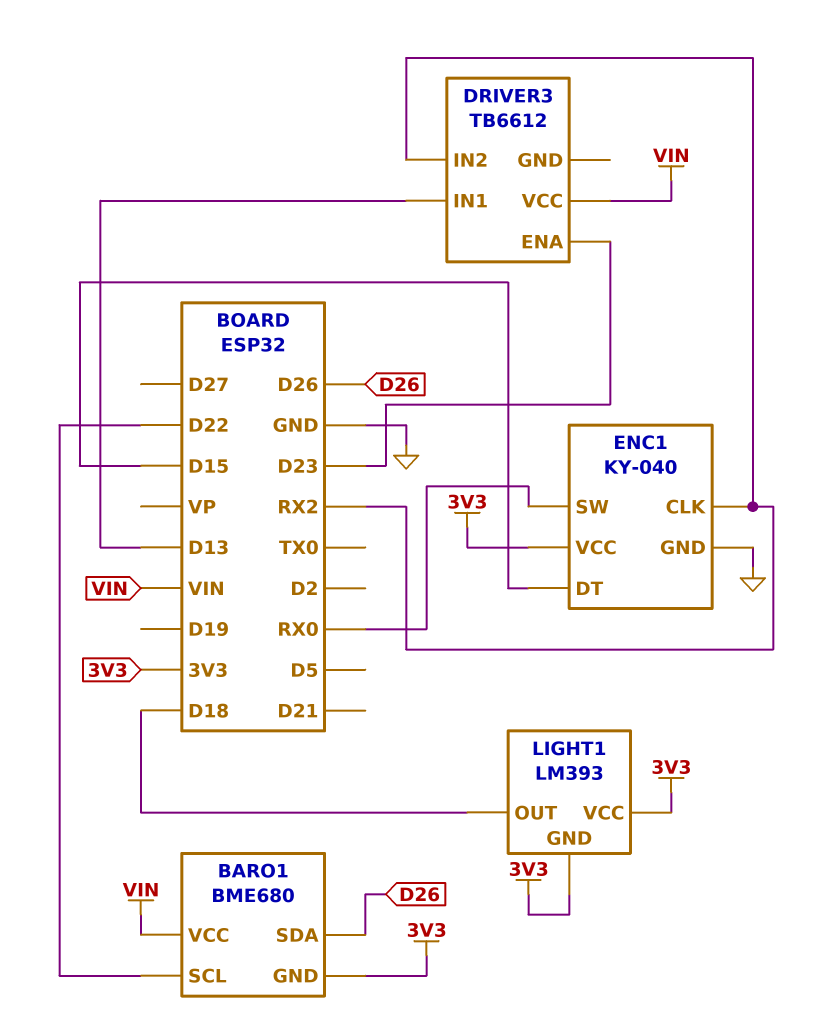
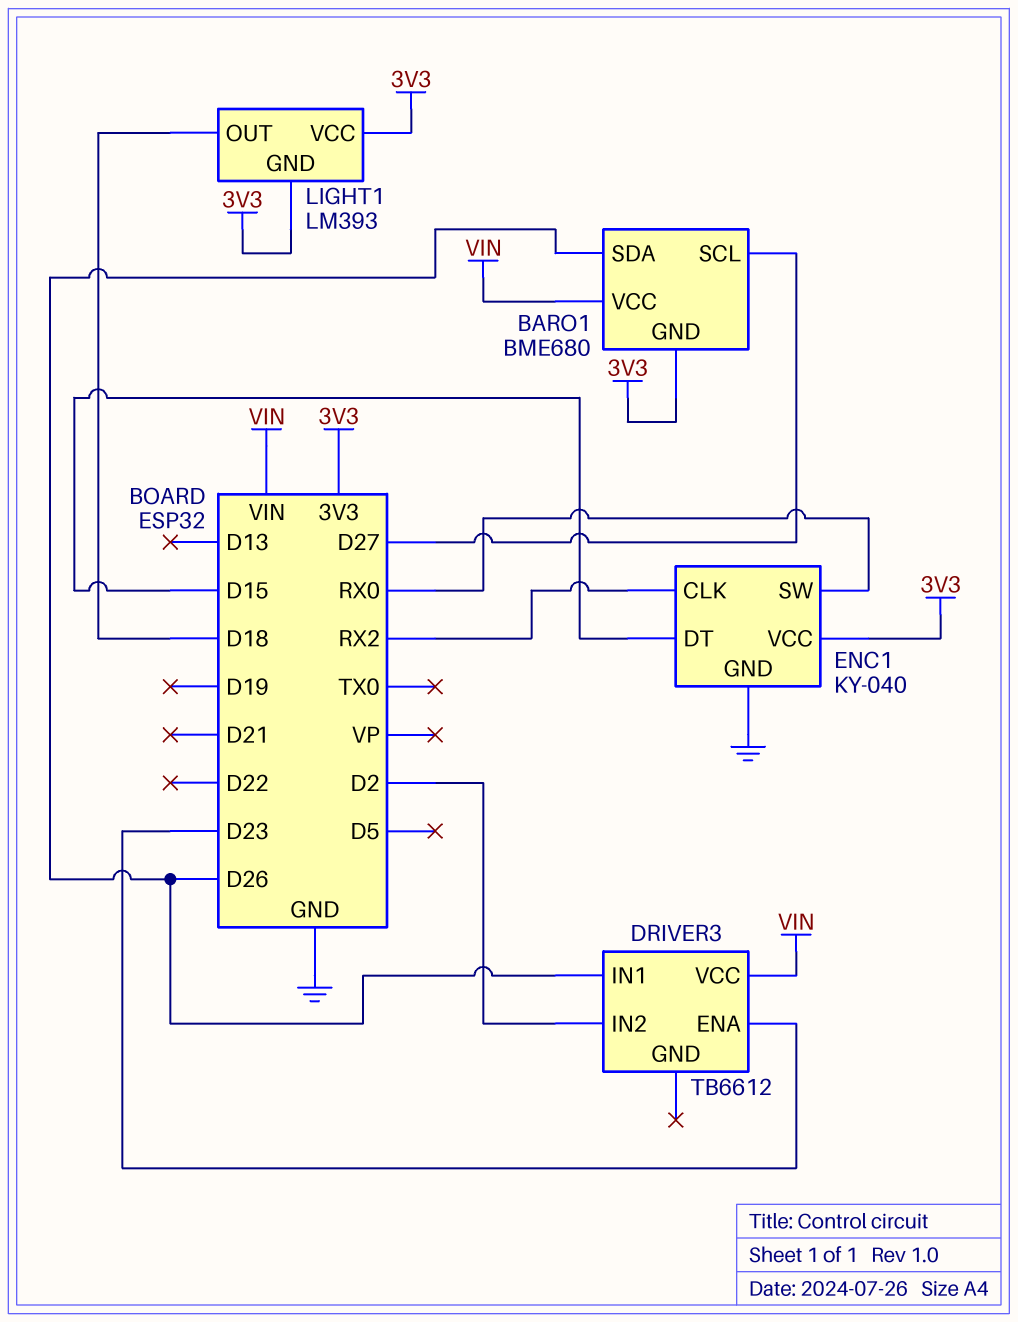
BARO1 pin SCL: D22 -> D27
DRIVER3 pin IN1: D13 -> D26
DRIVER3 pin IN2: RX2 -> D2

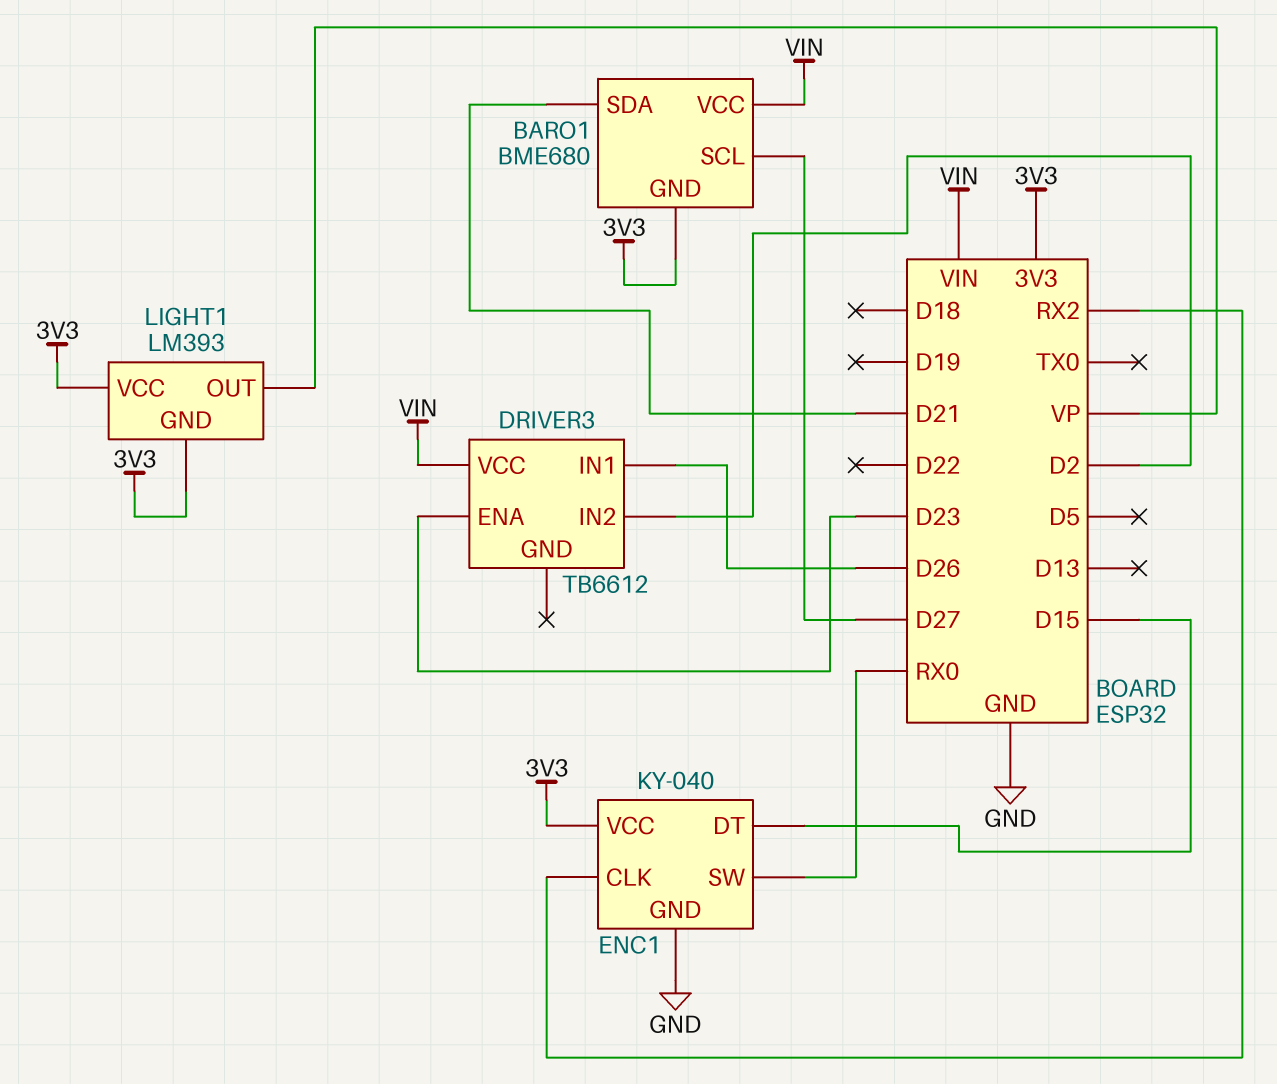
BARO1 pin SDA: D26 -> D21
LIGHT1 pin OUT: D18 -> VP

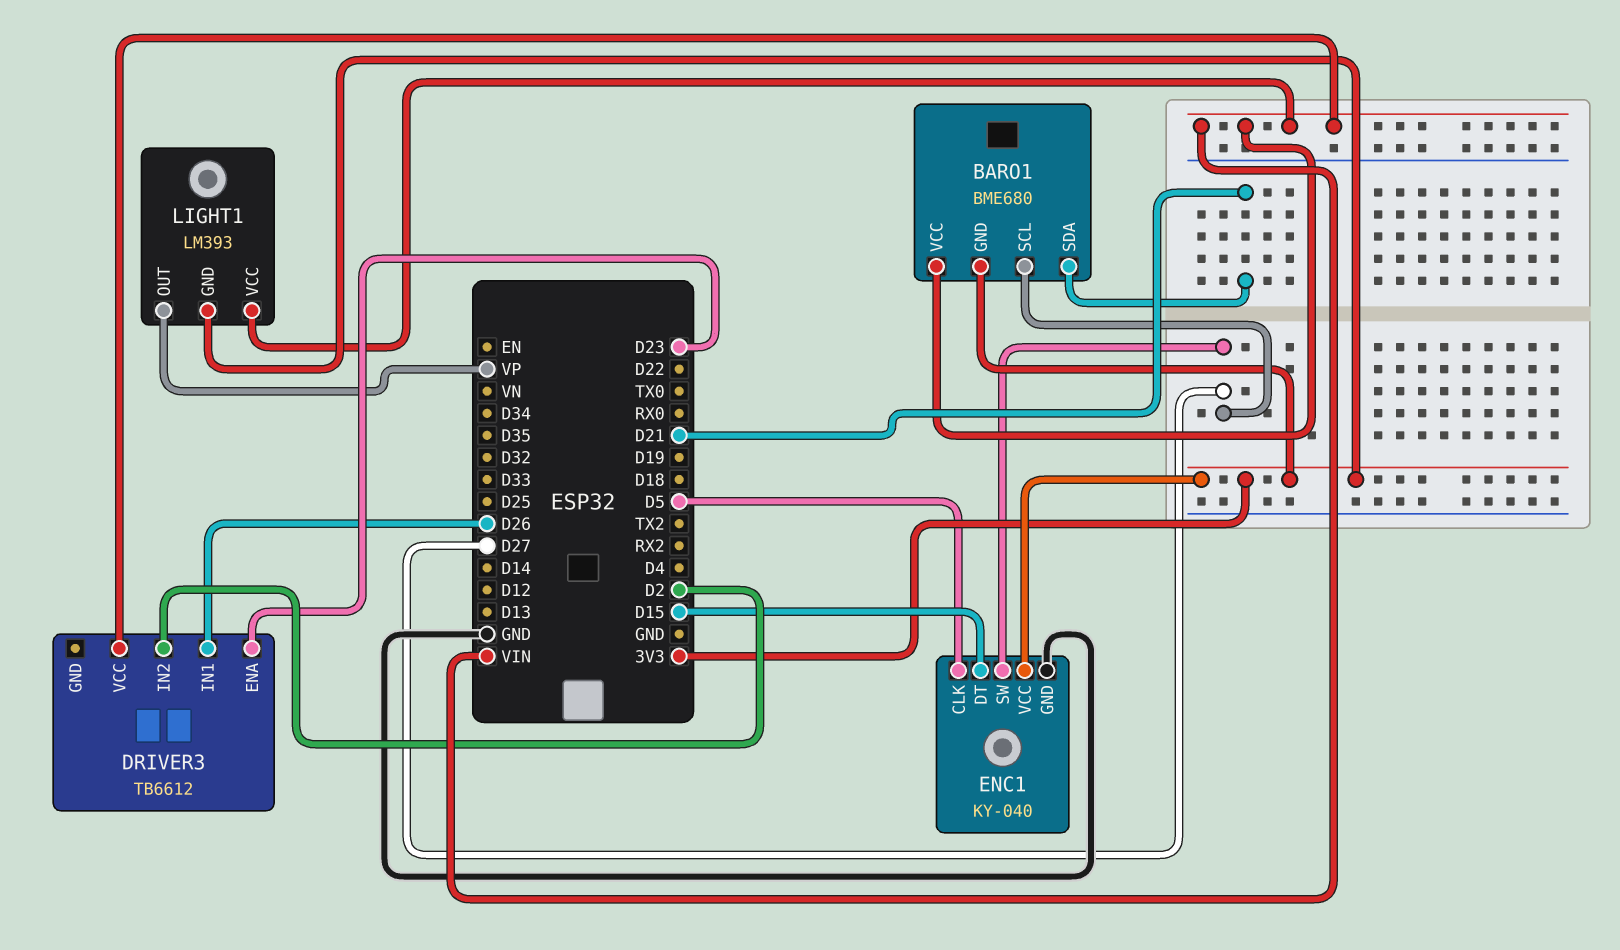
ENC1 pin CLK: RX2 -> D5
ENC1 pin SW: RX0 -> D27
LIGHT1 pin VCC: 3V3 -> VIN

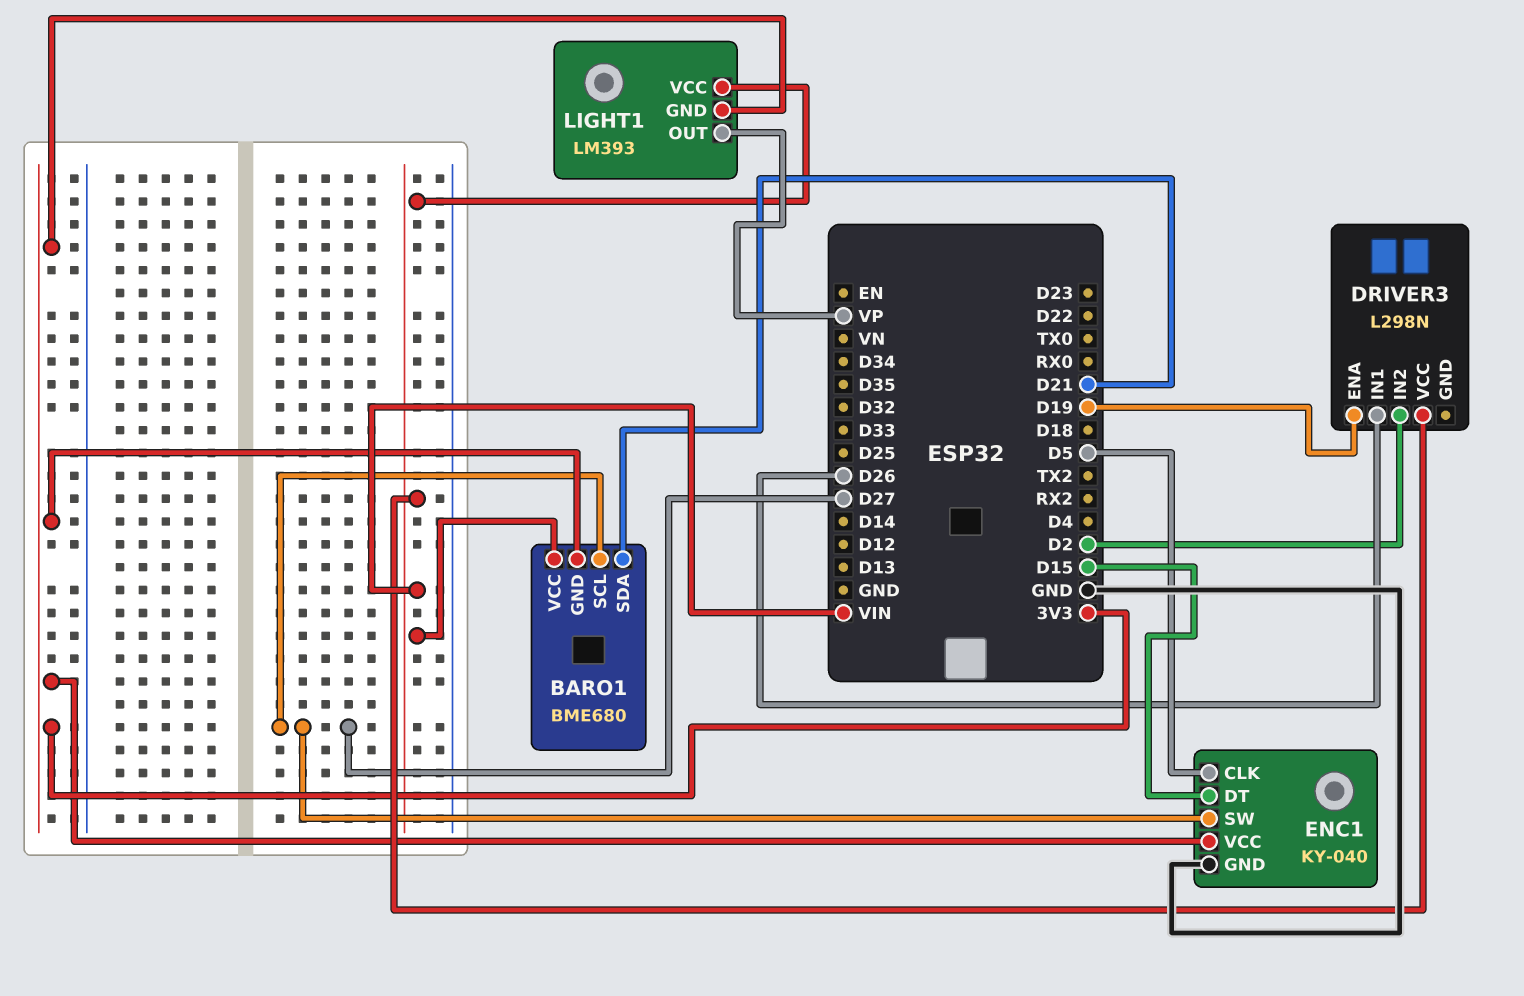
DRIVER3: TB6612 -> L298N
DRIVER3 pin ENA: D23 -> D19

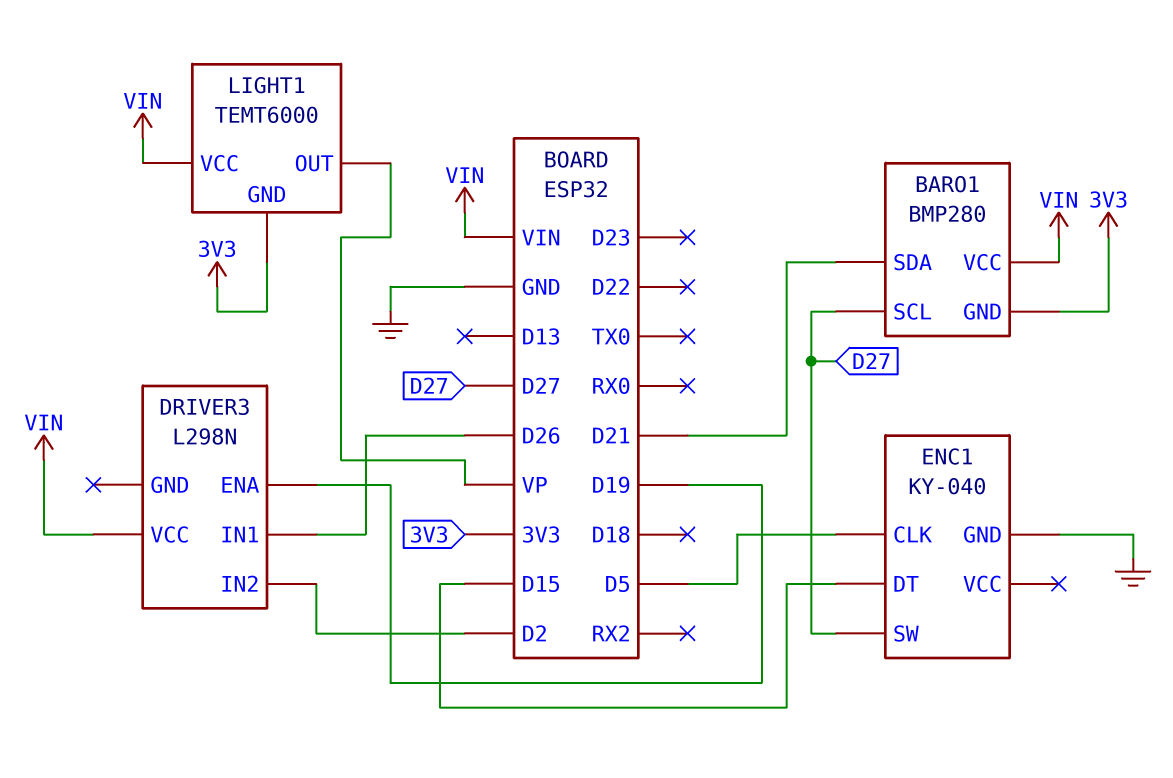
BARO1: BME680 -> BMP280
ENC1 pin VCC: 3V3 -> none
LIGHT1: LM393 -> TEMT6000

